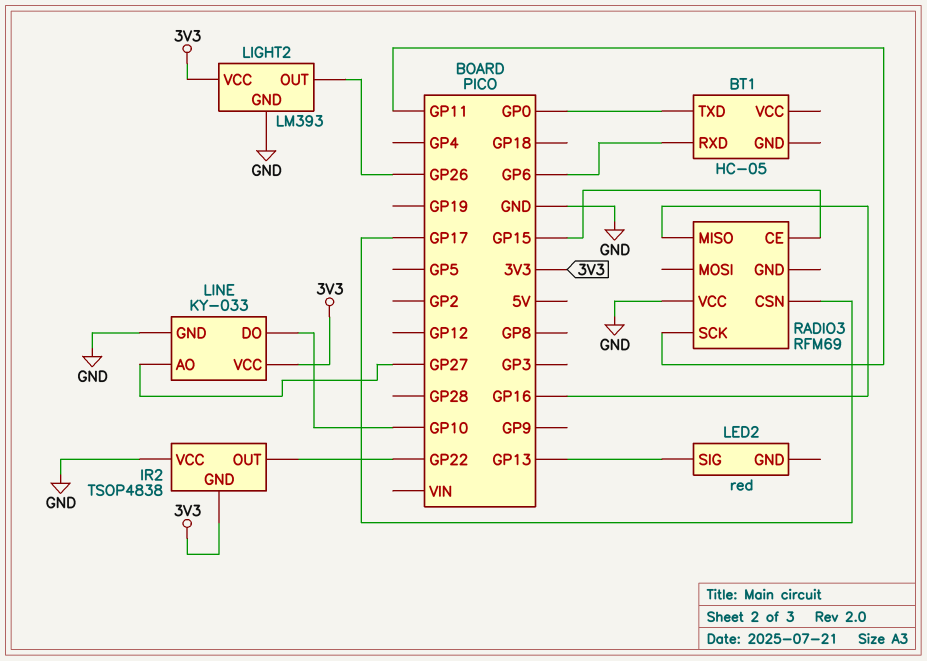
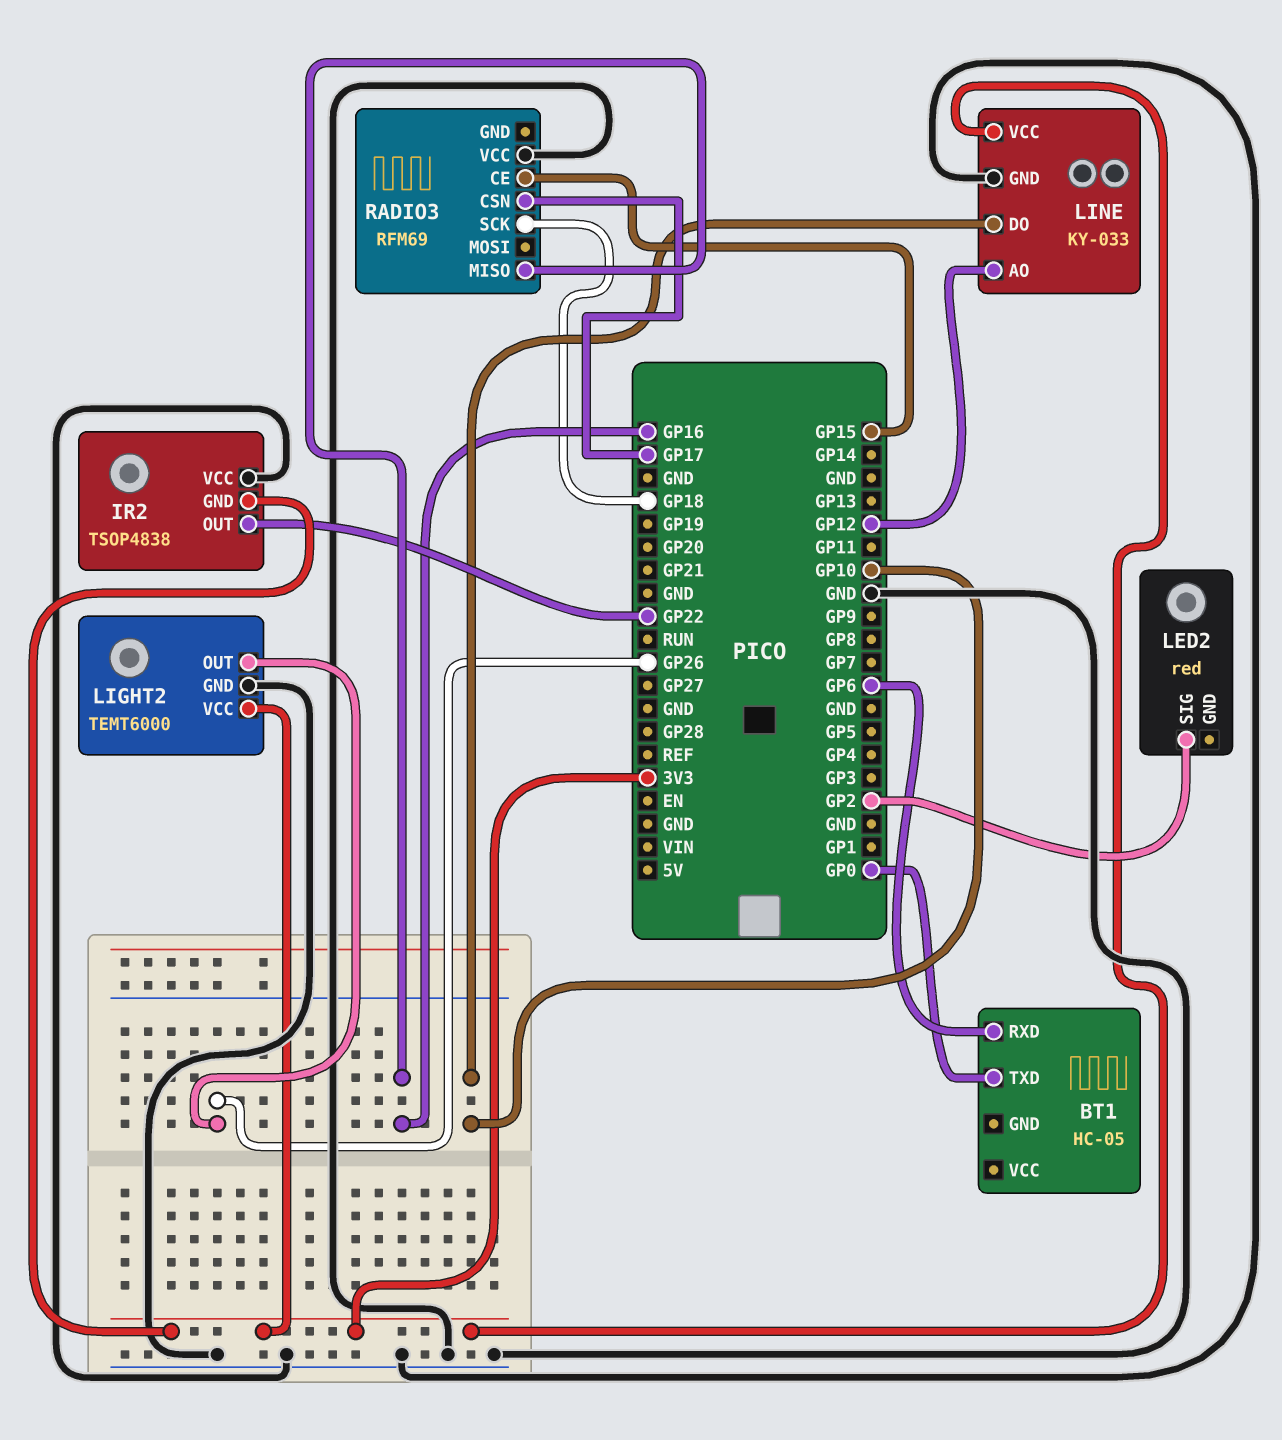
LED2 pin SIG: GP13 -> GP2
LIGHT2: LM393 -> TEMT6000
LINE pin AO: GP27 -> GP12
RADIO3 pin SCK: GP11 -> GP18

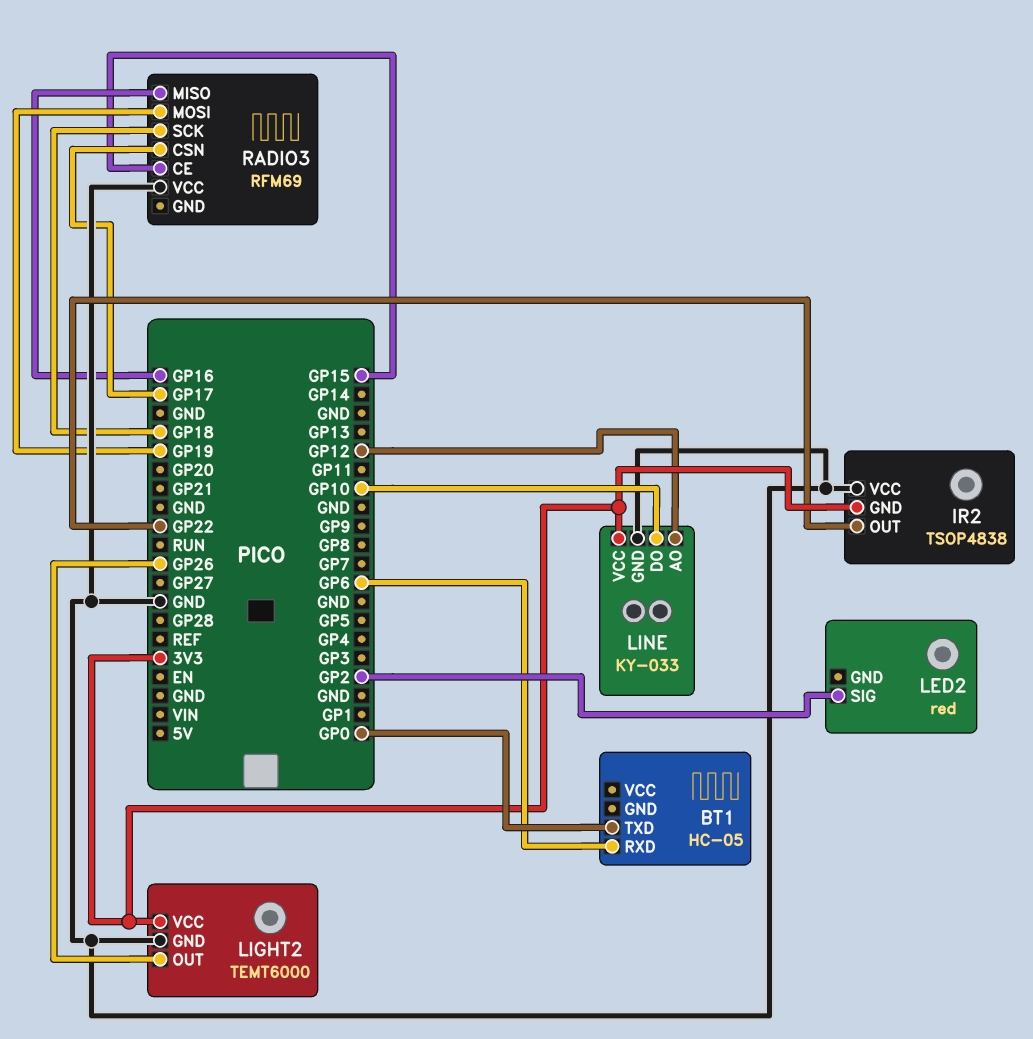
RADIO3 pin MOSI: none -> GP19

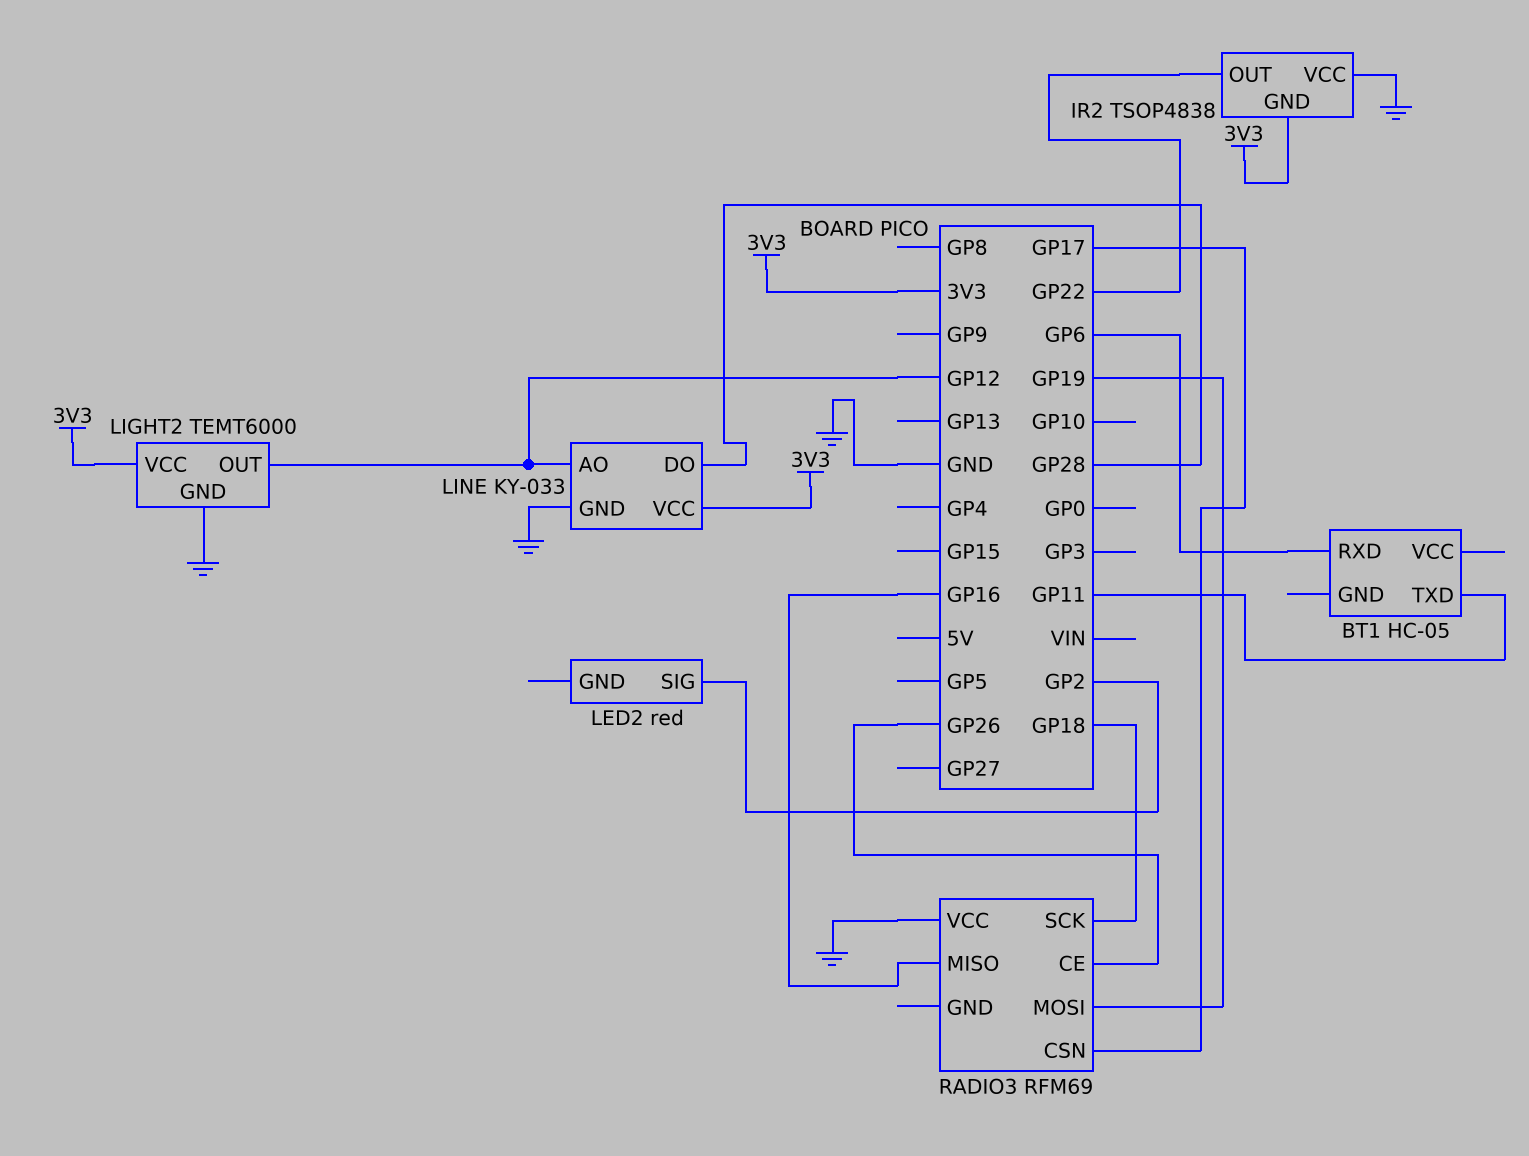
BT1 pin TXD: GP0 -> GP11
LIGHT2 pin OUT: GP26 -> GP12
LINE pin DO: GP10 -> GP28
RADIO3 pin CE: GP15 -> GP26

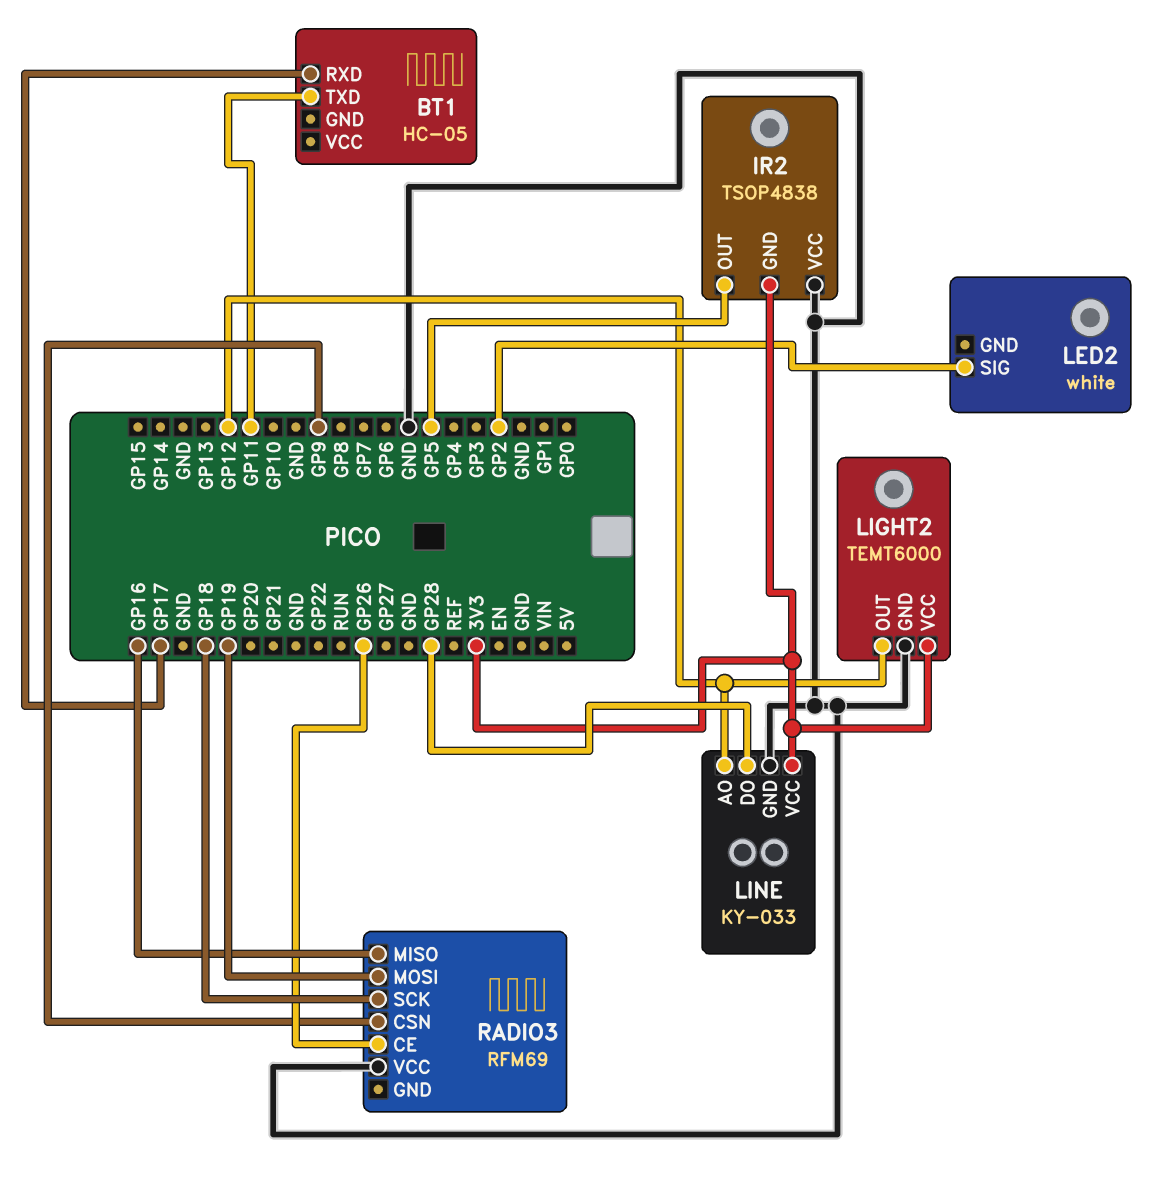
BT1 pin RXD: GP6 -> GP17
IR2 pin OUT: GP22 -> GP5
LED2: red -> white
RADIO3 pin CSN: GP17 -> GP9

